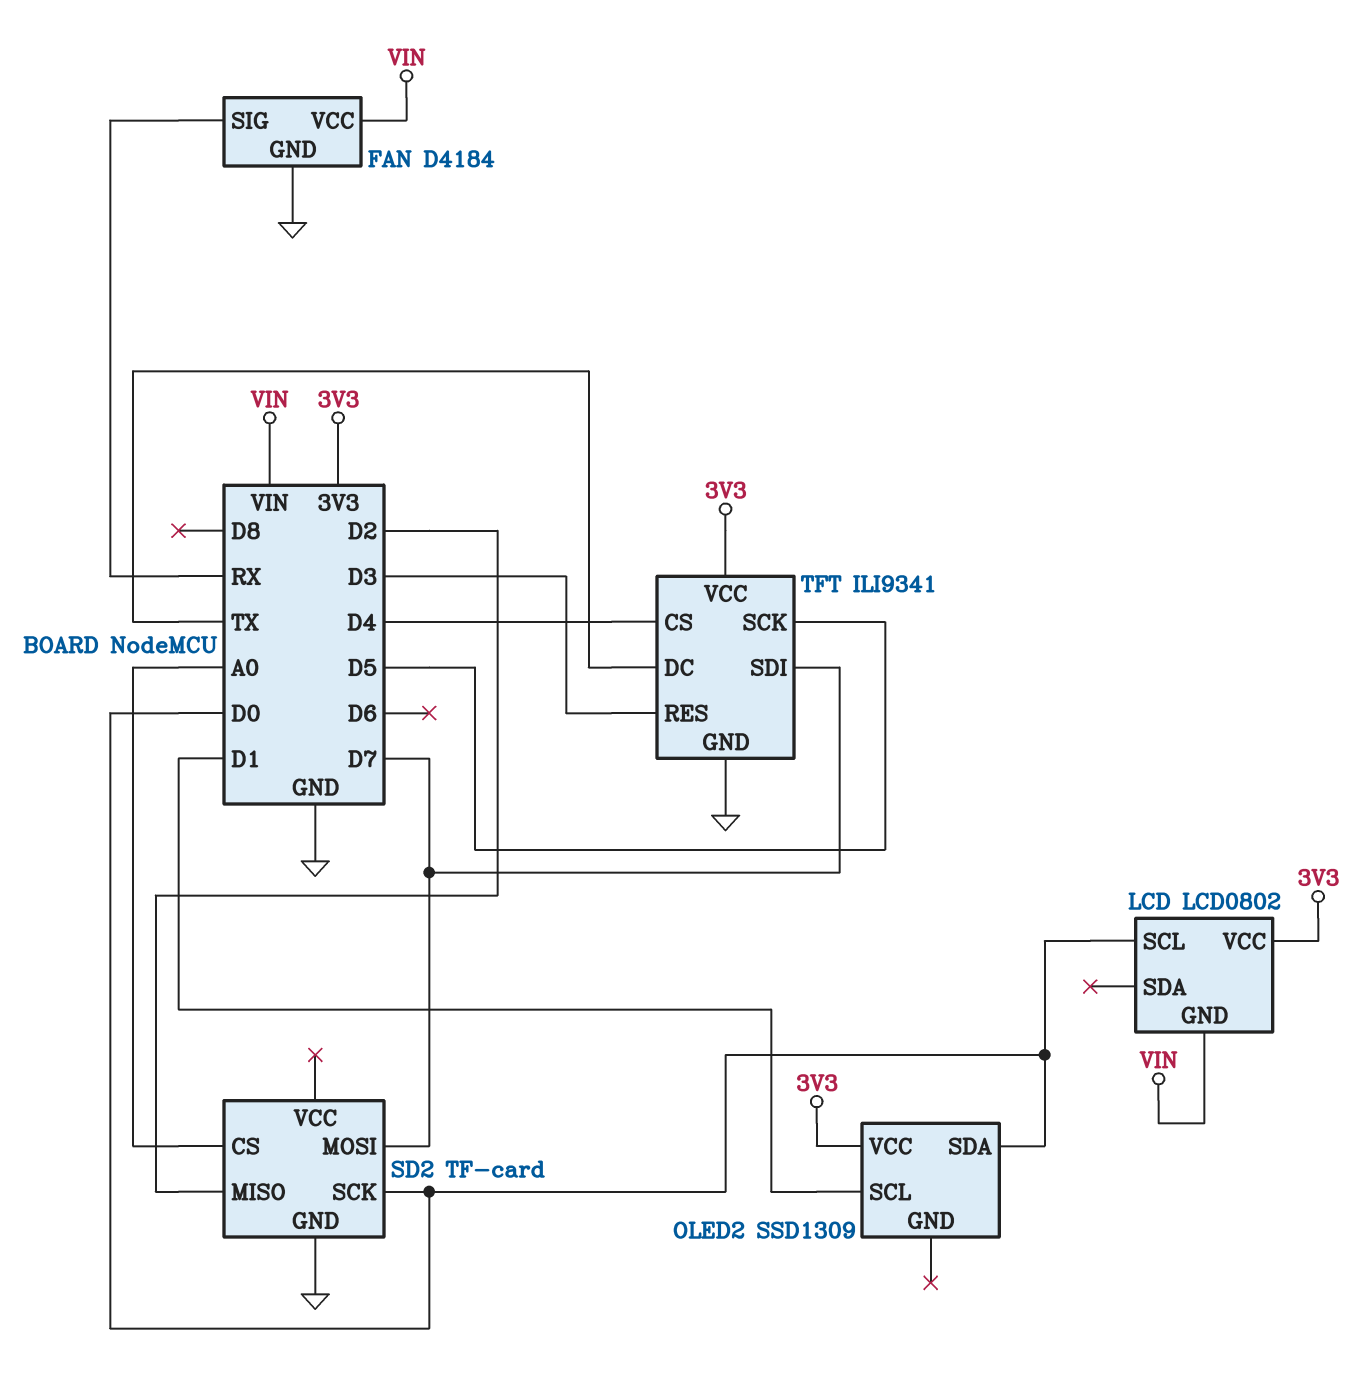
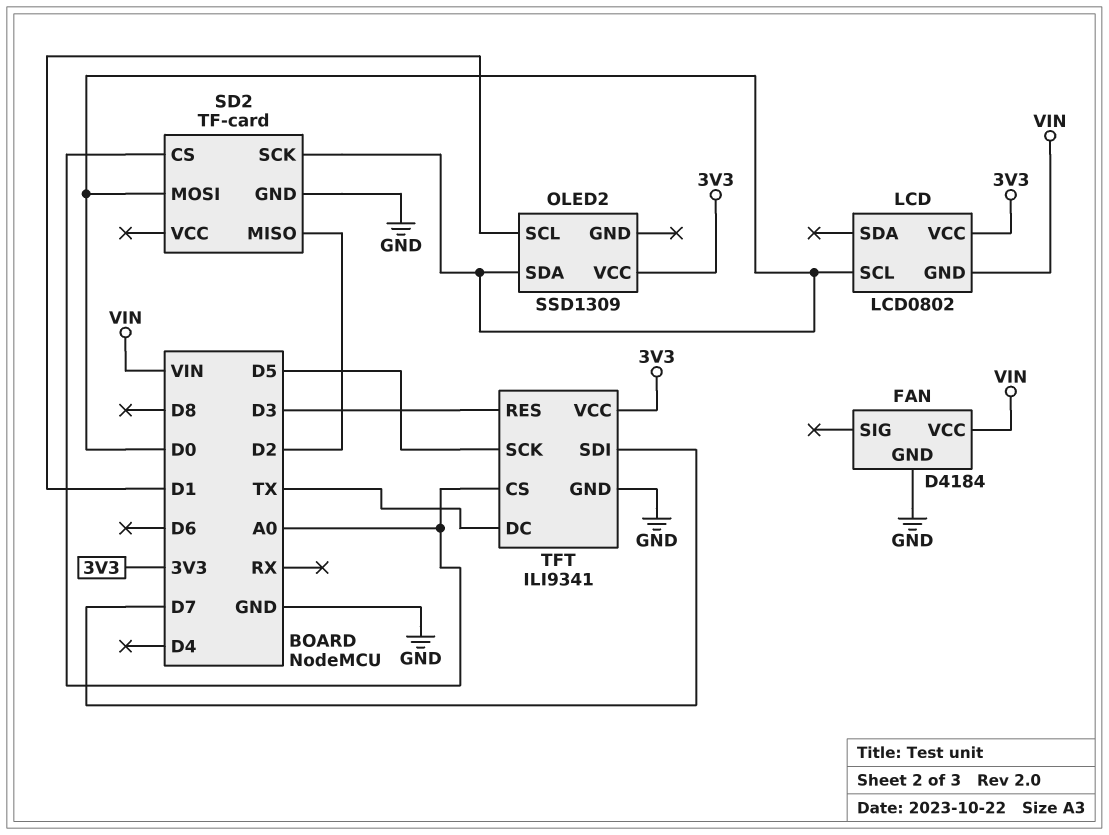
FAN pin SIG: RX -> none
SD2 pin MOSI: D7 -> D0
TFT pin CS: D4 -> A0

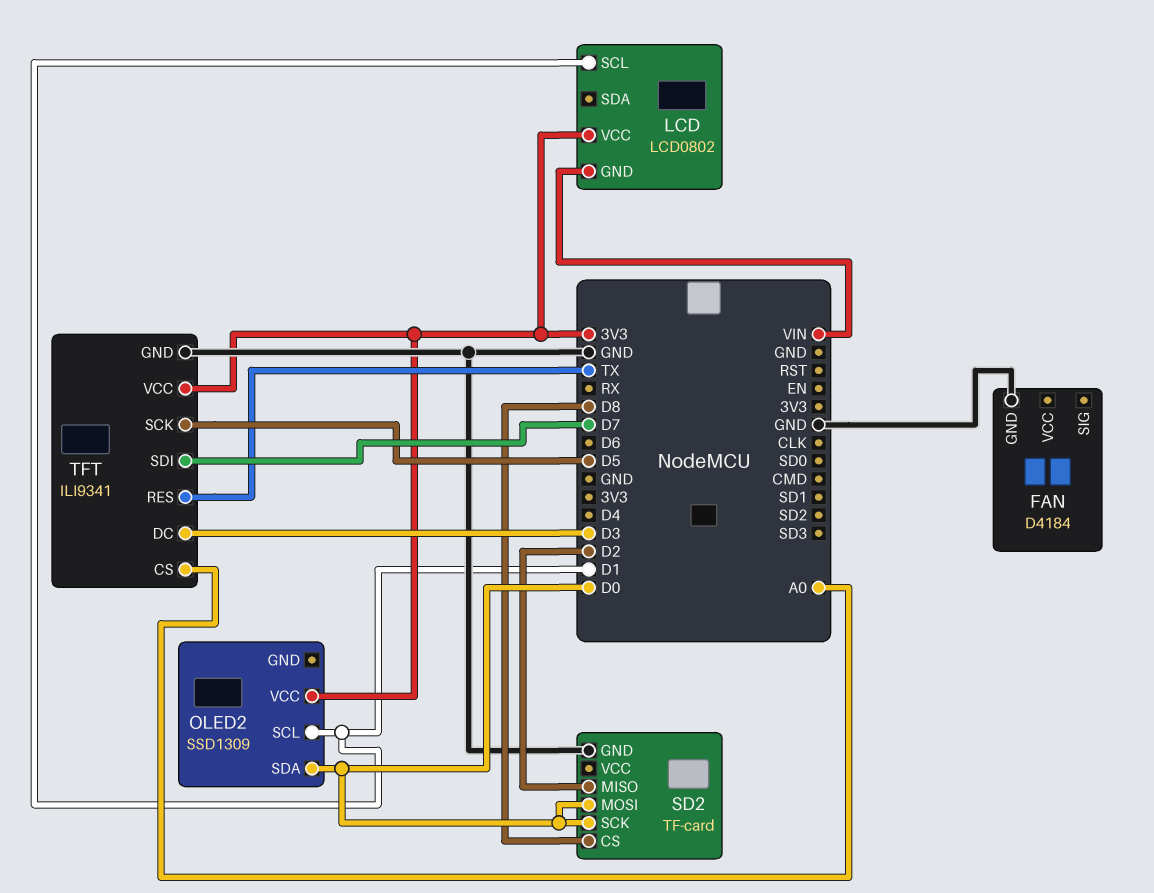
FAN pin VCC: VIN -> none
LCD pin SCL: D0 -> D1
SD2 pin CS: A0 -> D8
TFT pin DC: TX -> D3
TFT pin RES: D3 -> TX

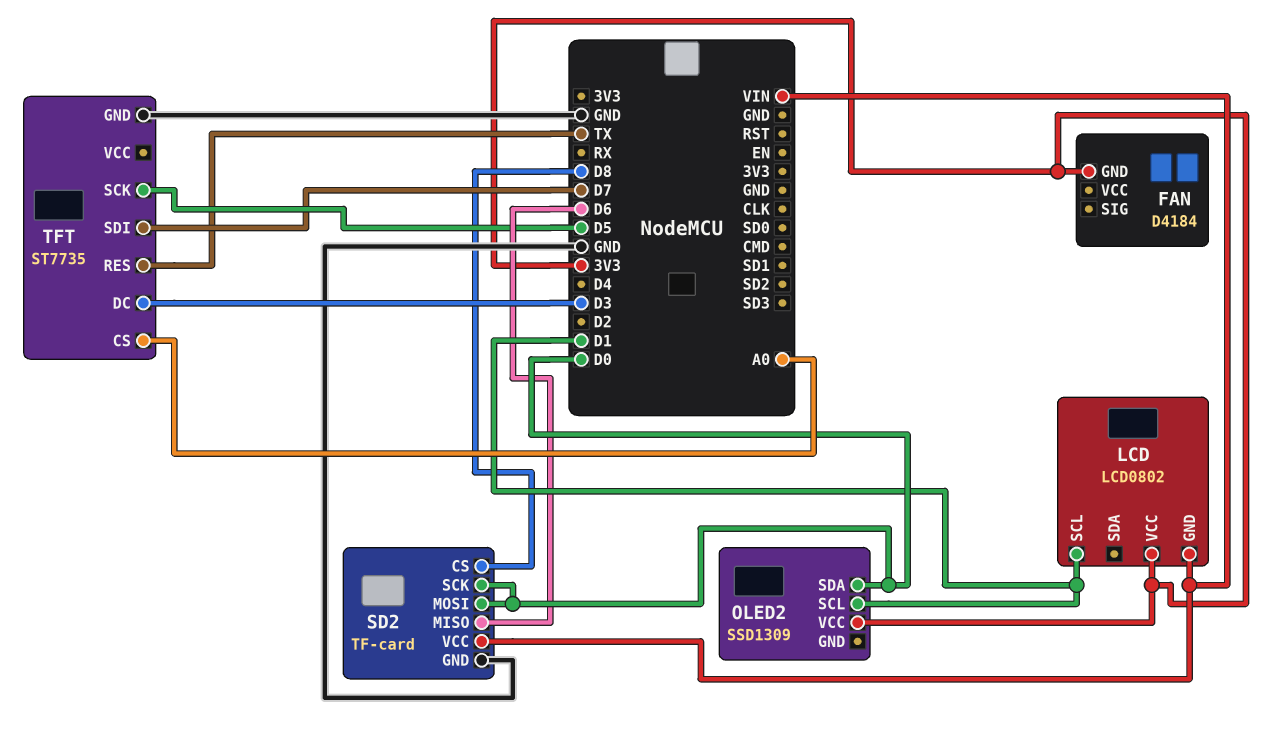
FAN pin GND: GND -> 3V3
SD2 pin MISO: D2 -> D6
SD2 pin VCC: none -> VIN
TFT: ILI9341 -> ST7735
TFT pin VCC: 3V3 -> none

